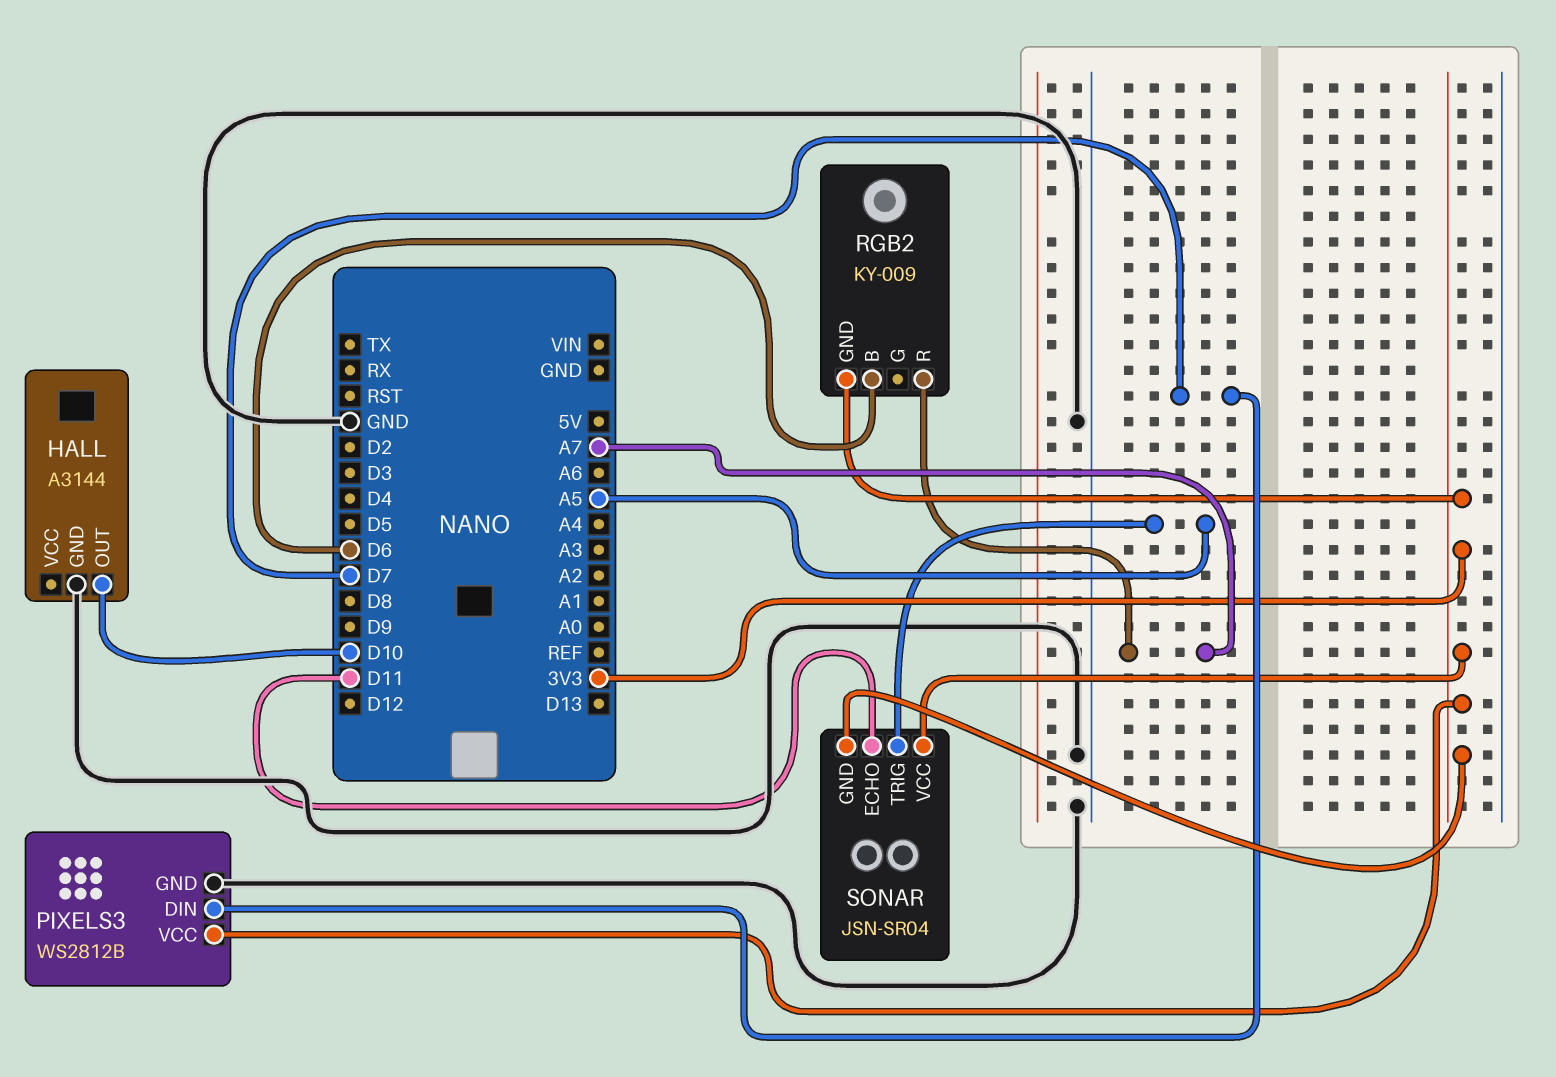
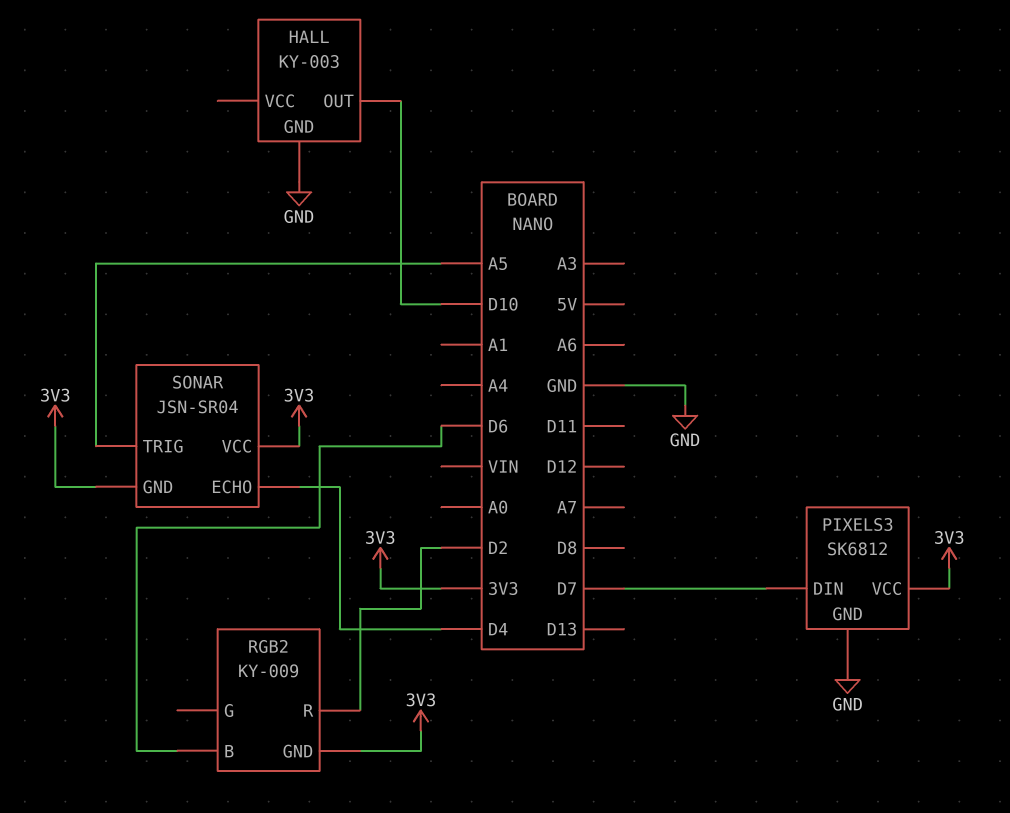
HALL: A3144 -> KY-003
PIXELS3: WS2812B -> SK6812
RGB2 pin R: A7 -> D2
SONAR pin ECHO: D11 -> D4

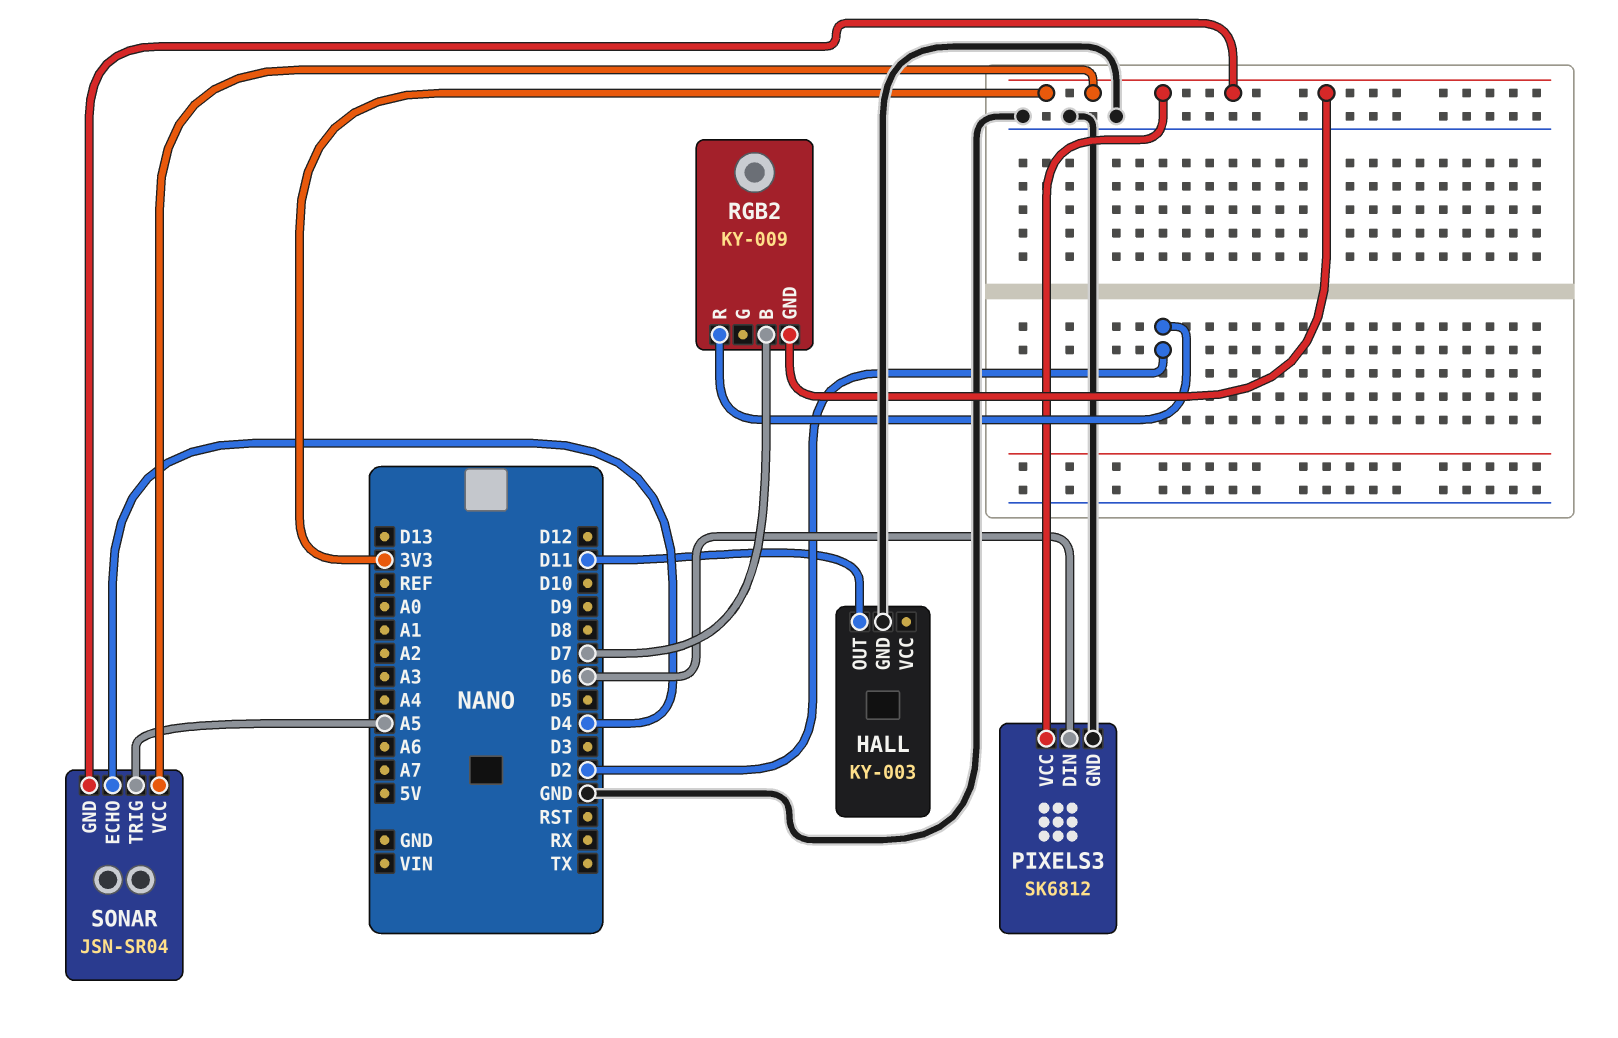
HALL pin OUT: D10 -> D11
PIXELS3 pin DIN: D7 -> D6
RGB2 pin B: D6 -> D7

